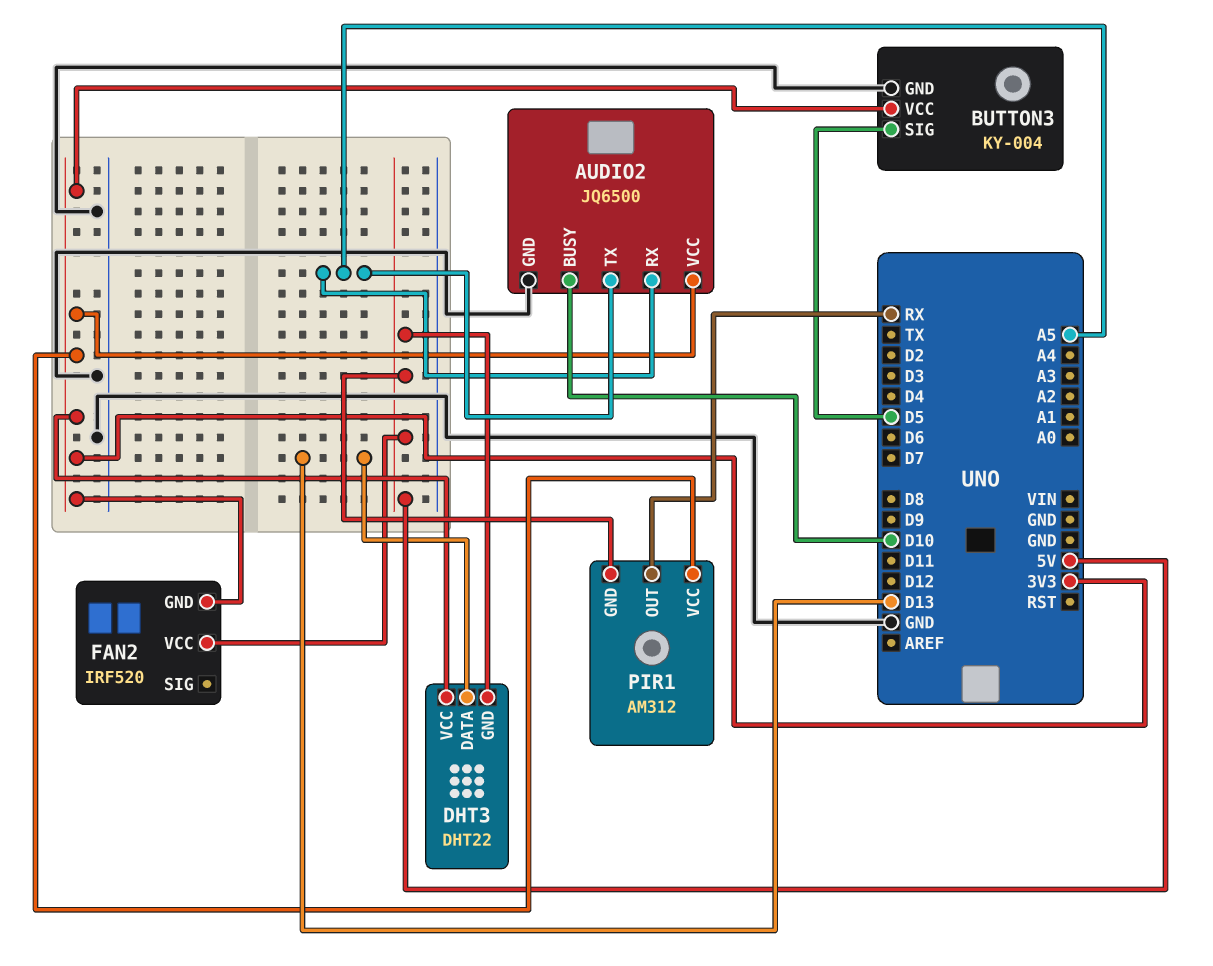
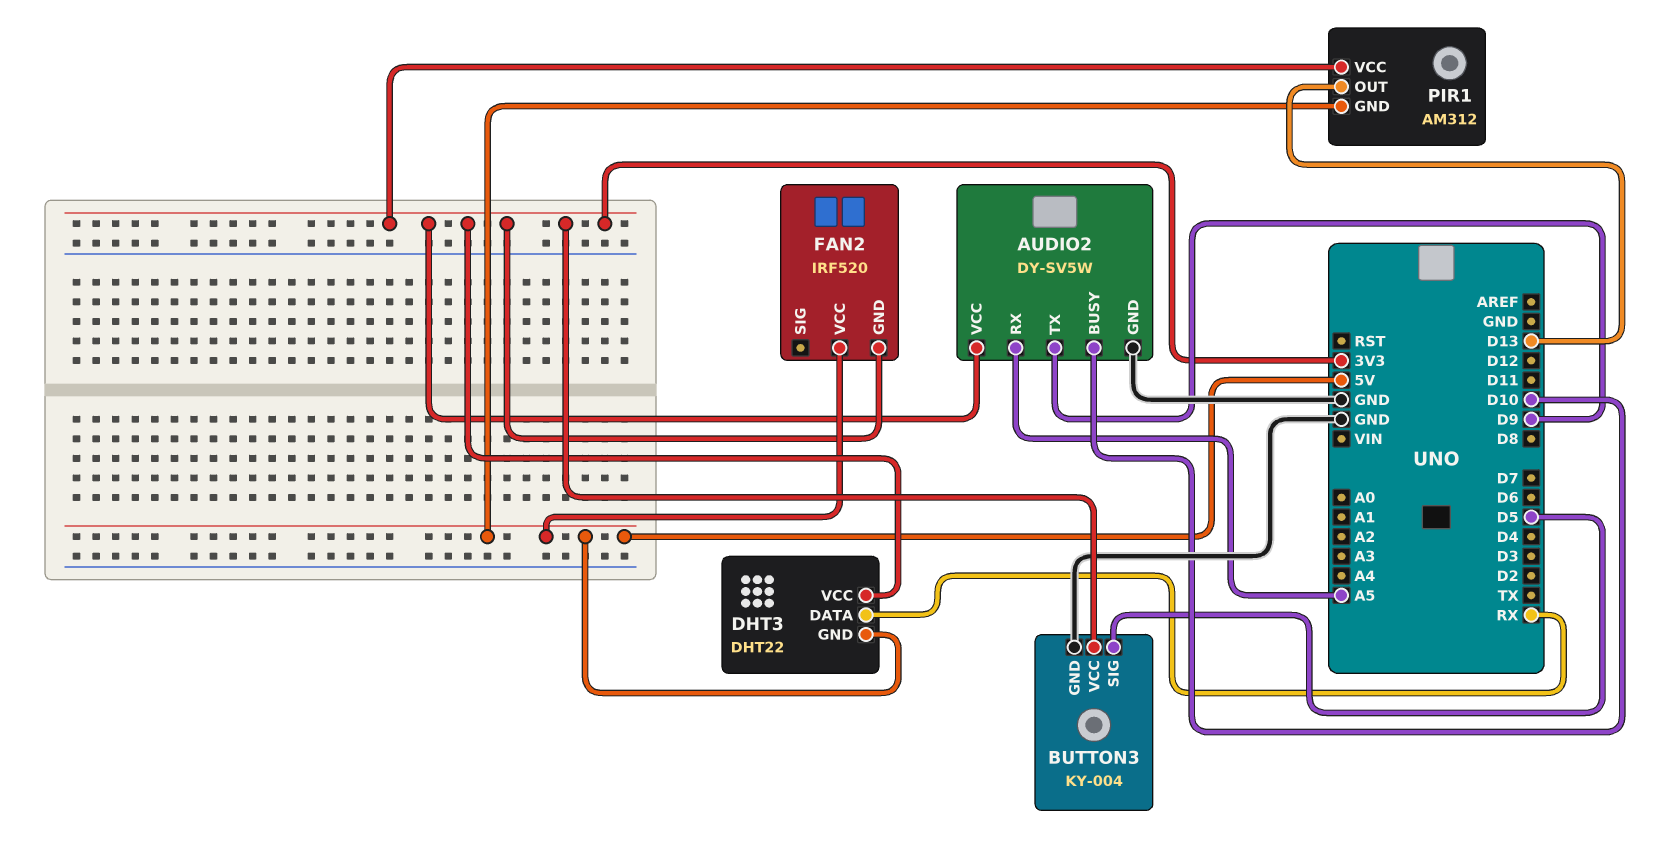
AUDIO2: JQ6500 -> DY-SV5W
AUDIO2 pin TX: A5 -> D9
DHT3 pin DATA: D13 -> RX
PIR1 pin OUT: RX -> D13

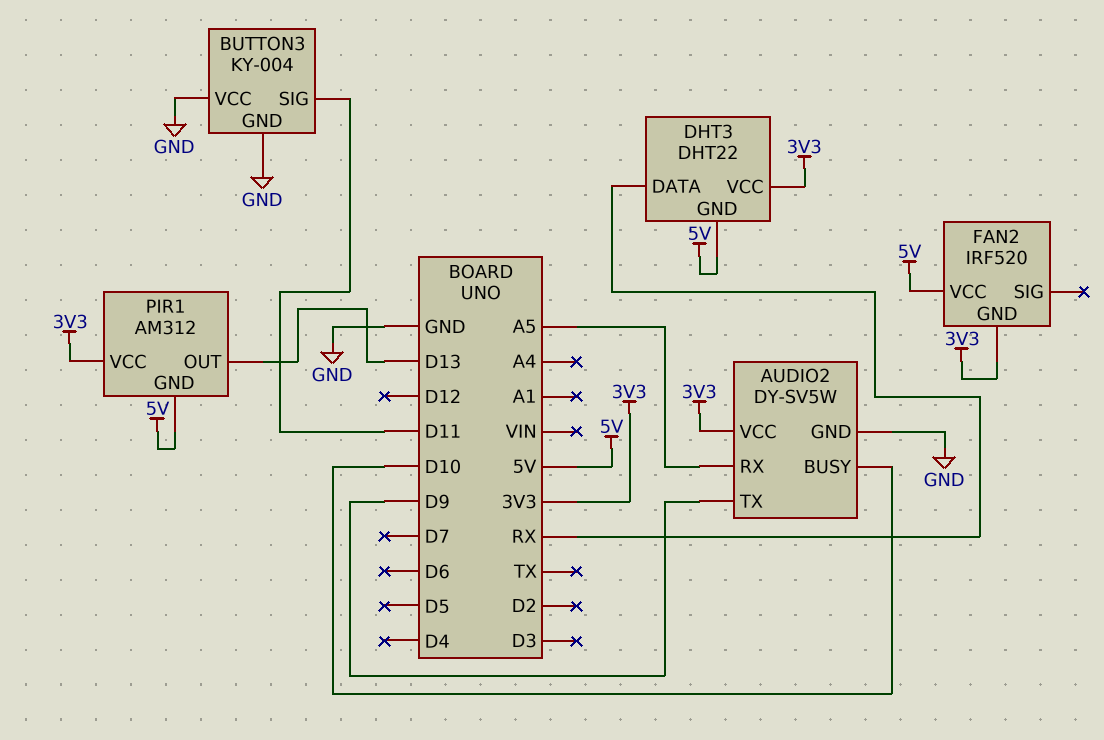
BUTTON3 pin SIG: D5 -> D11
BUTTON3 pin VCC: 3V3 -> GND

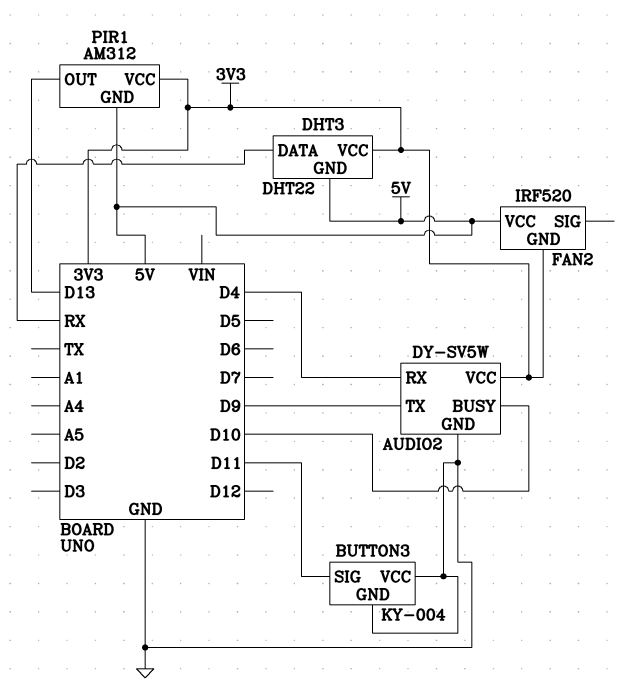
AUDIO2 pin RX: A5 -> D4

